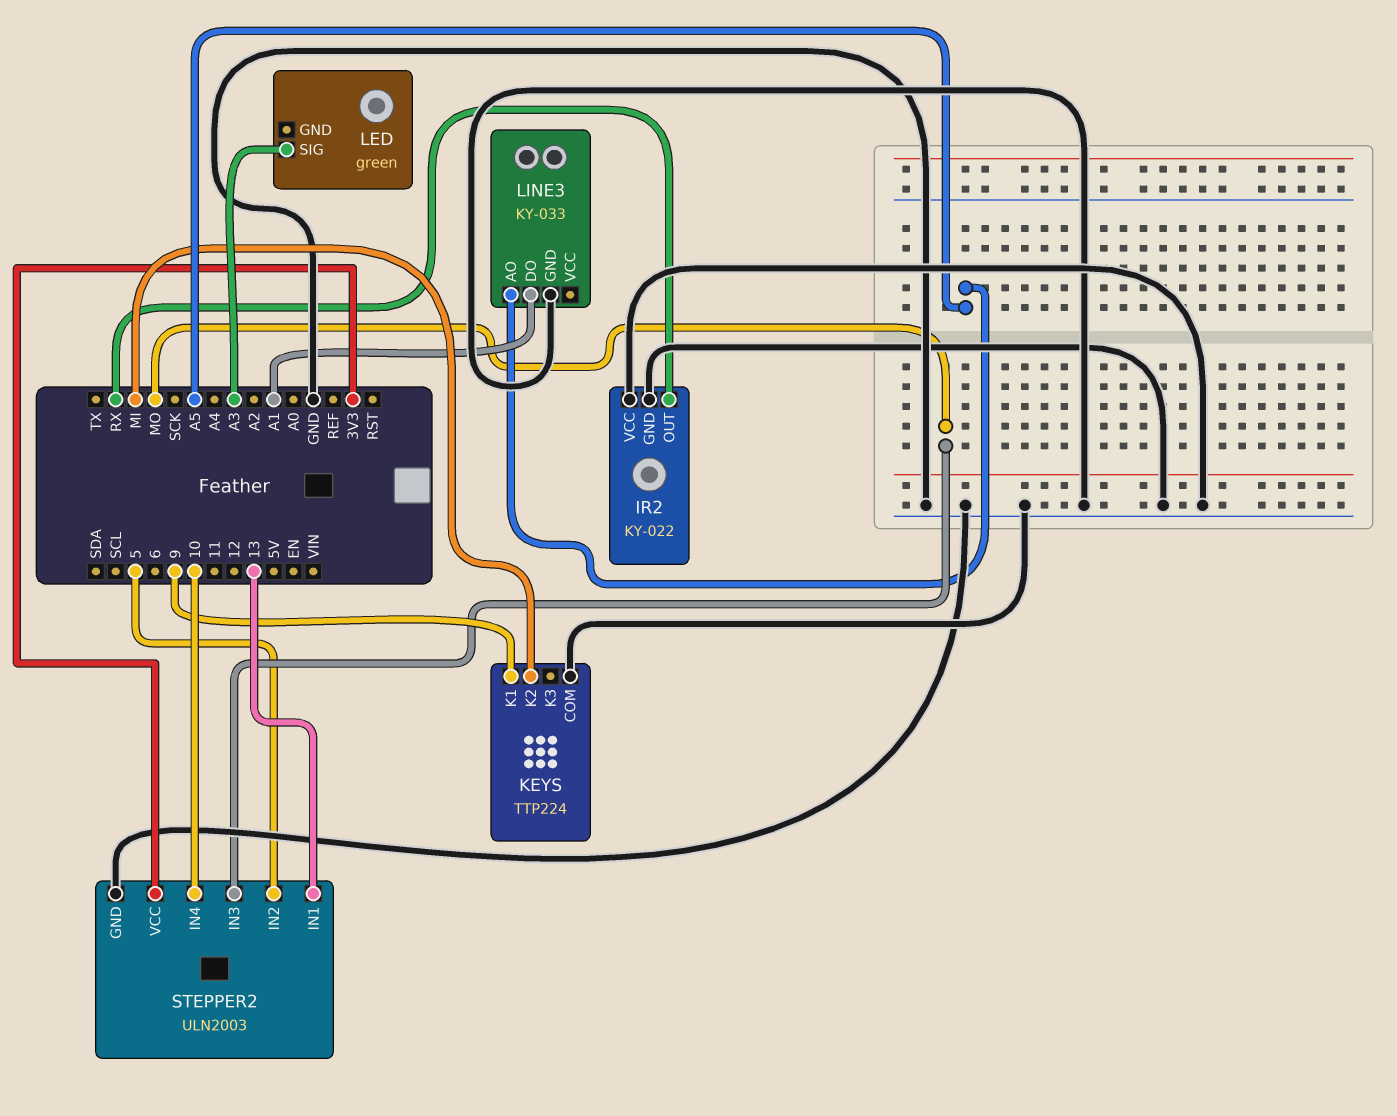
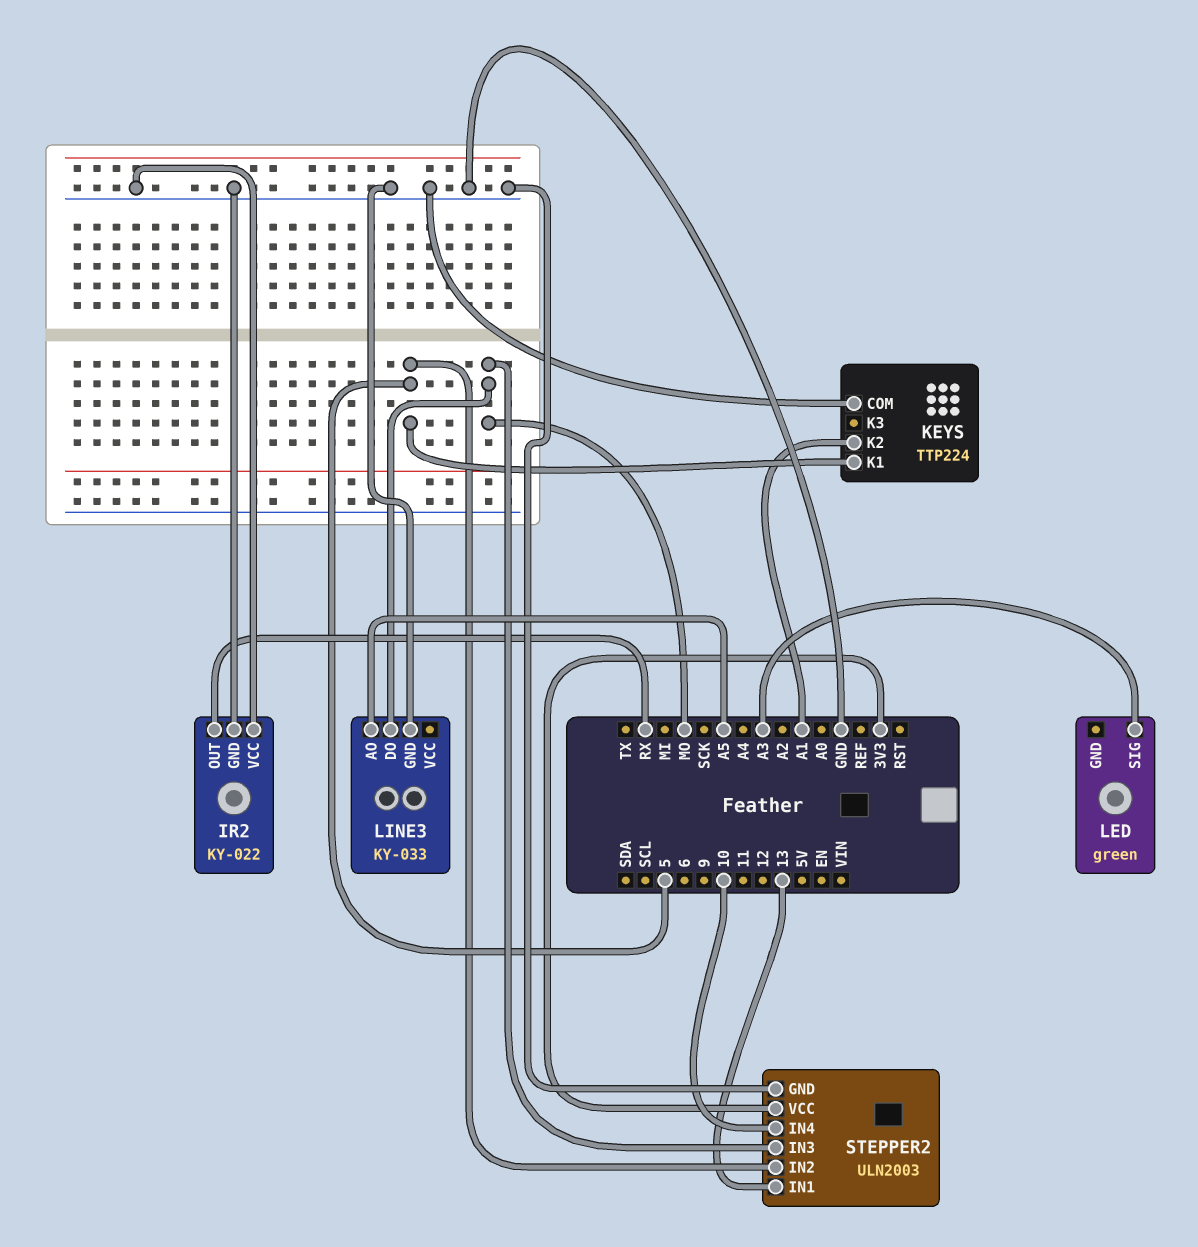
KEYS pin K1: 9 -> 5
KEYS pin K2: MI -> A1
LINE3 pin DO: A1 -> MO

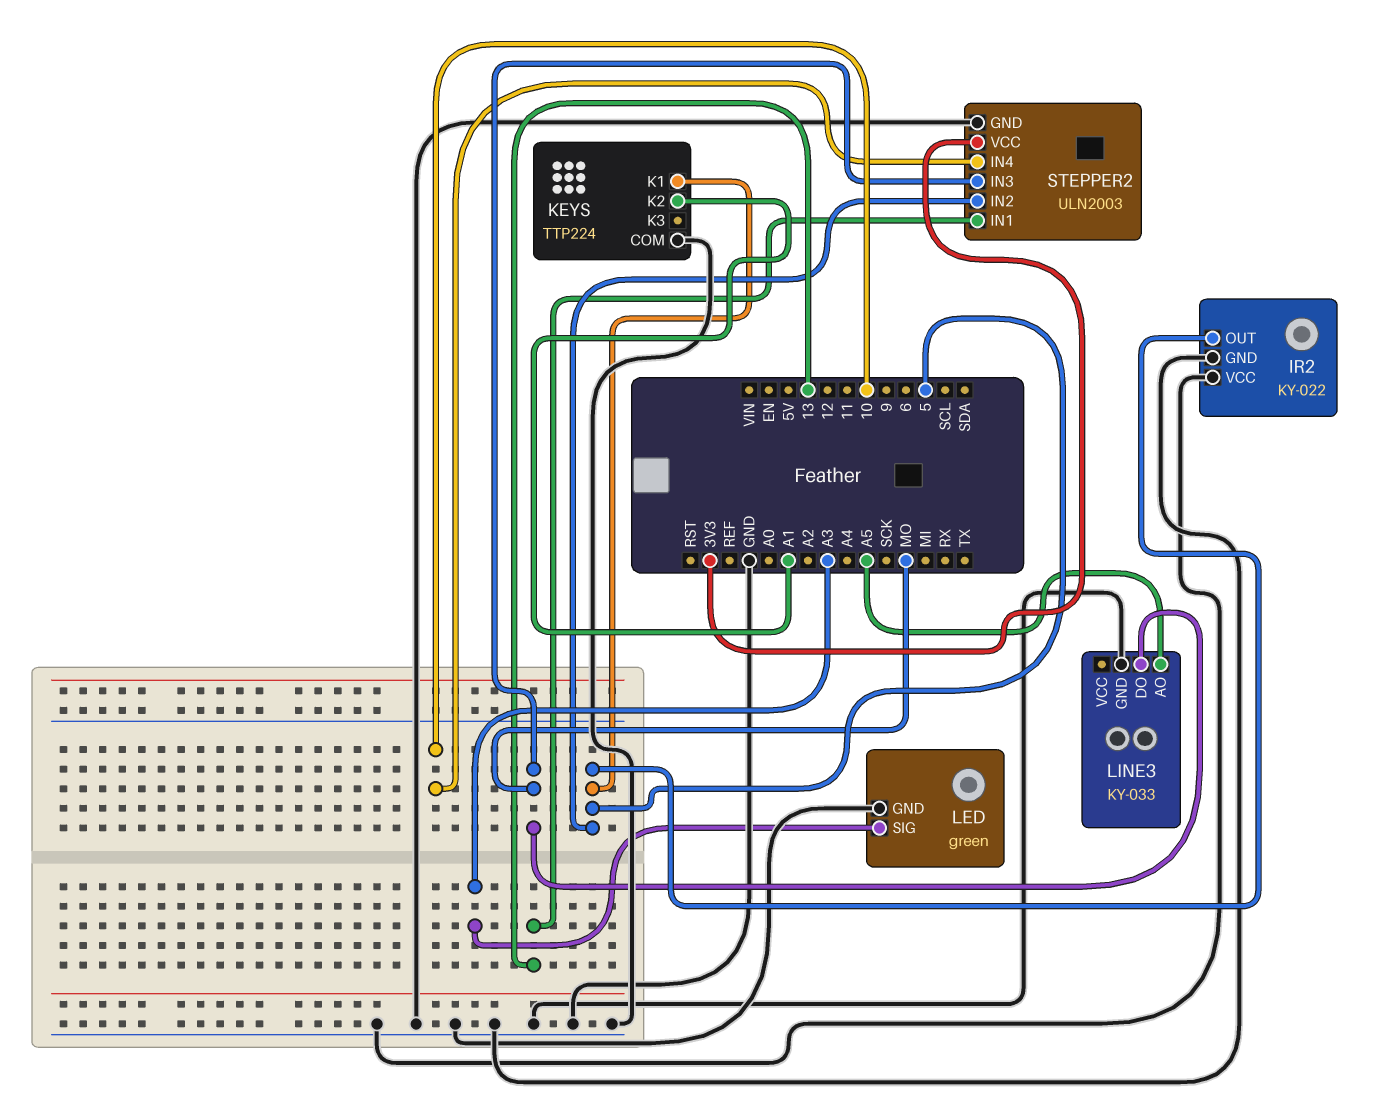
IR2 pin OUT: RX -> 5
LED pin GND: none -> GND

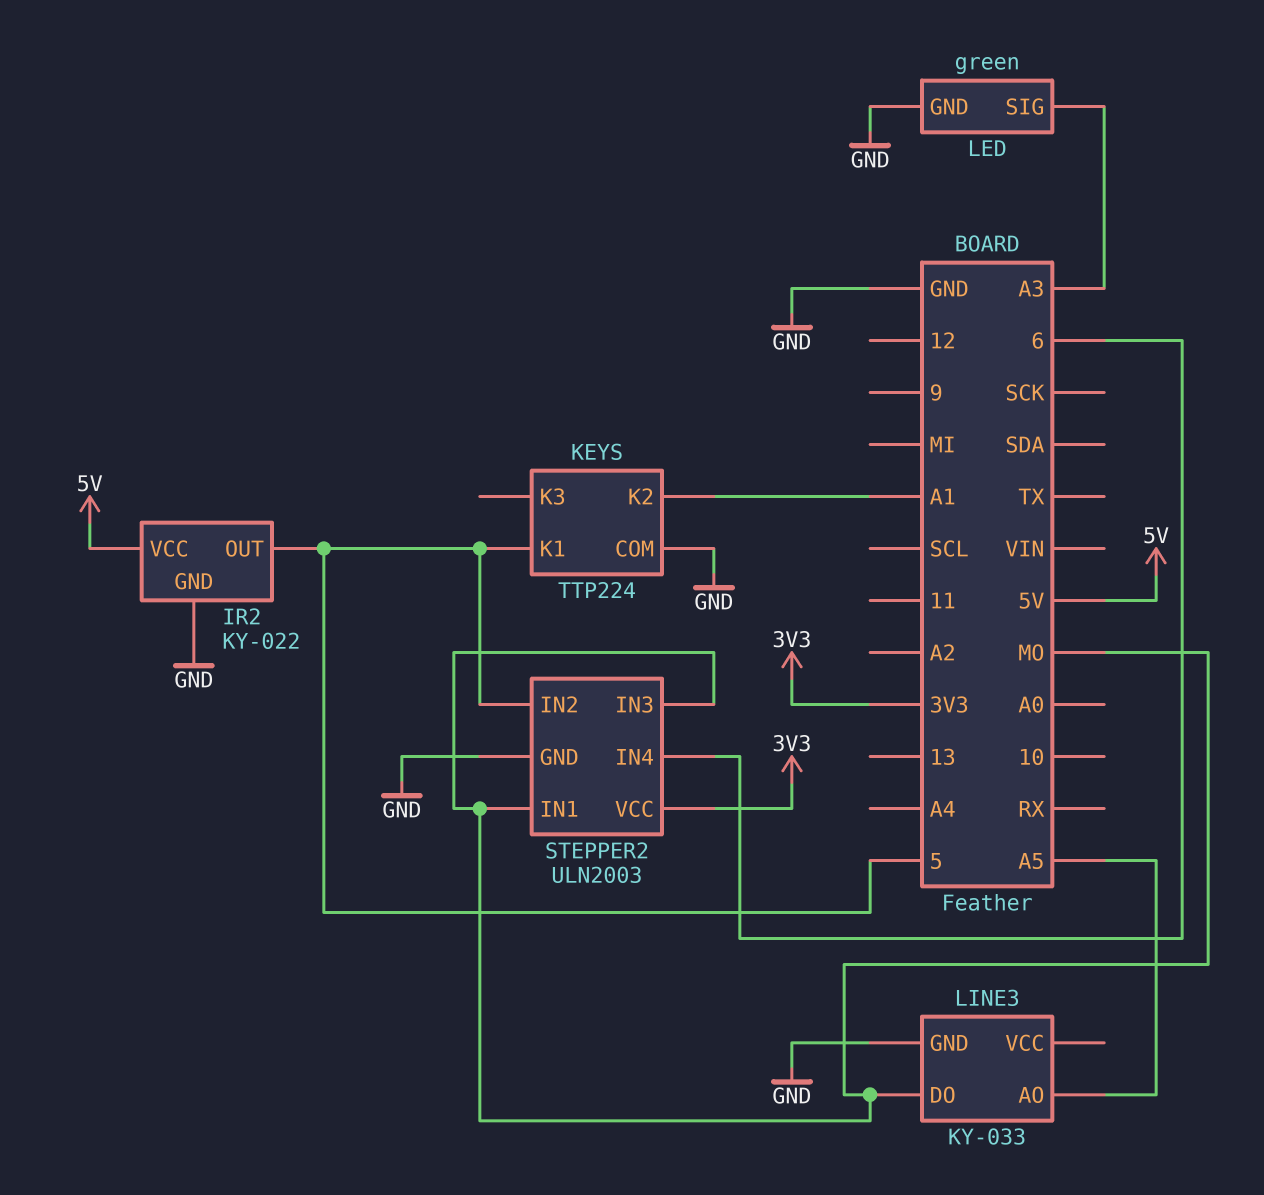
IR2 pin VCC: GND -> 5V
STEPPER2 pin IN1: 13 -> MO
STEPPER2 pin IN4: 10 -> 6

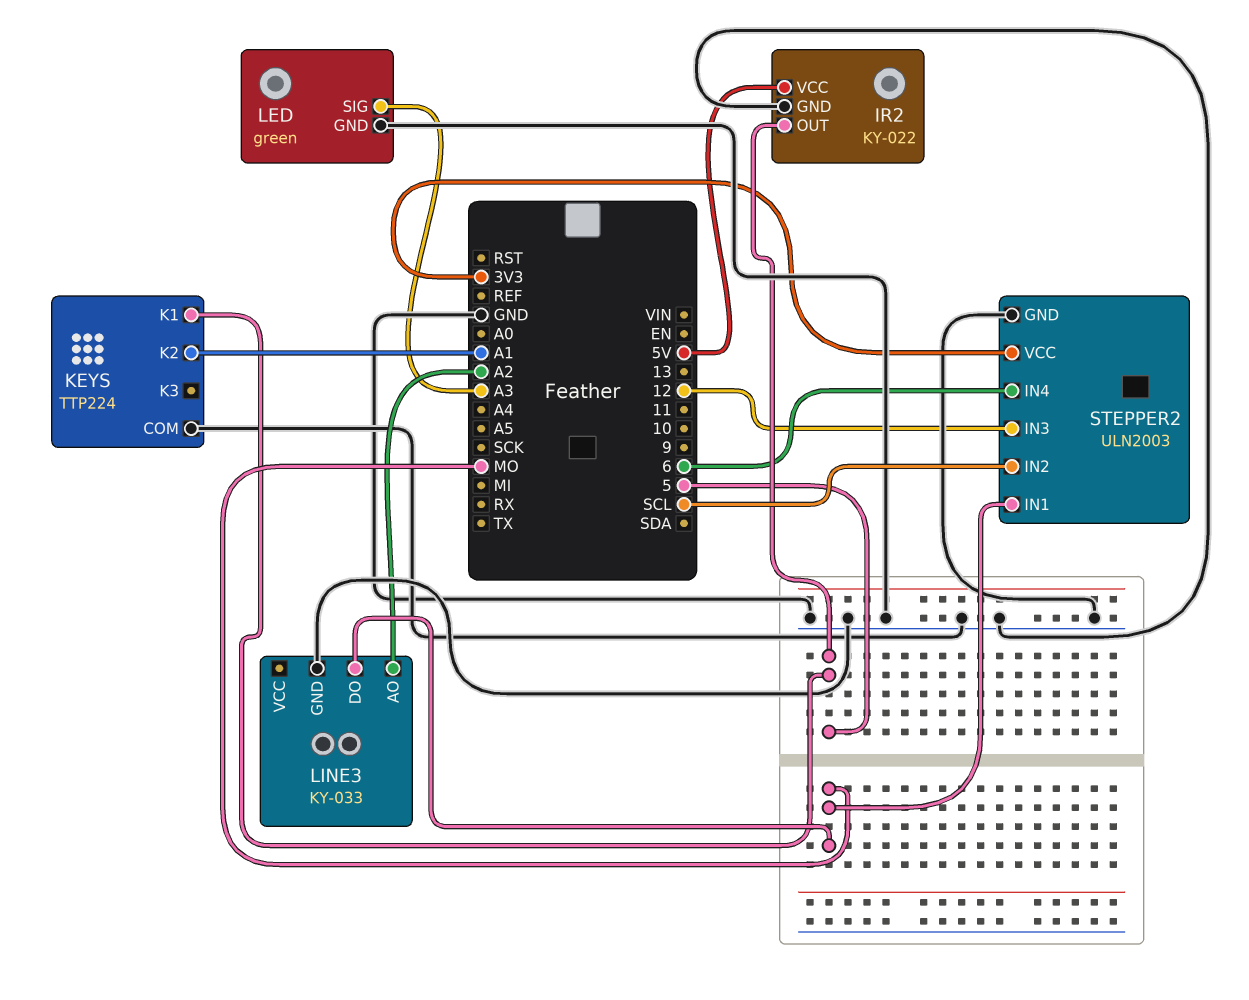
LINE3 pin AO: A5 -> A2
STEPPER2 pin IN2: 5 -> SCL
STEPPER2 pin IN3: MO -> 12

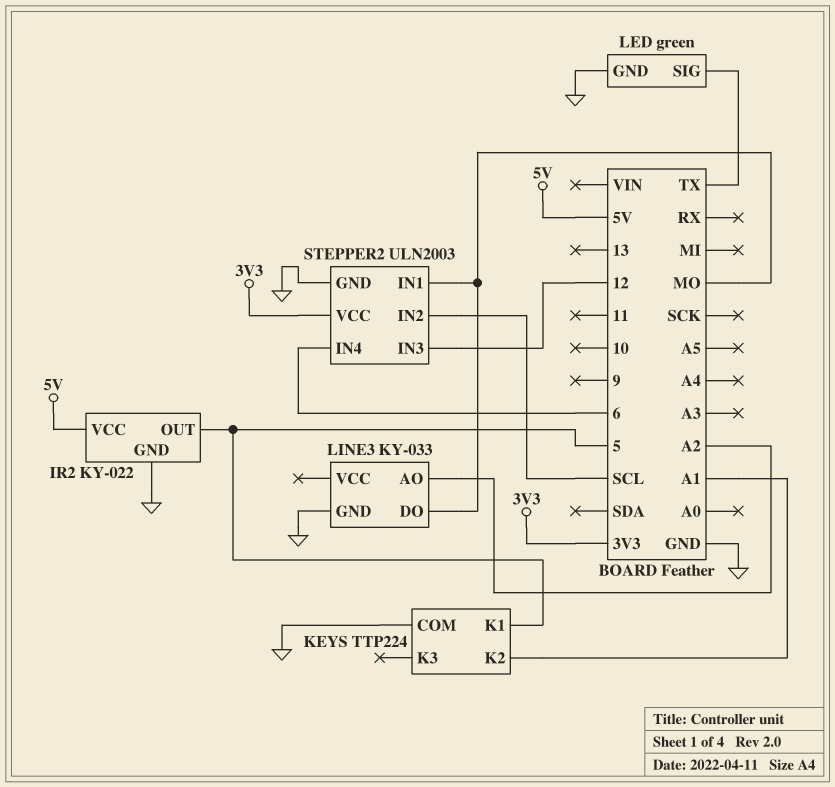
LED pin SIG: A3 -> TX

